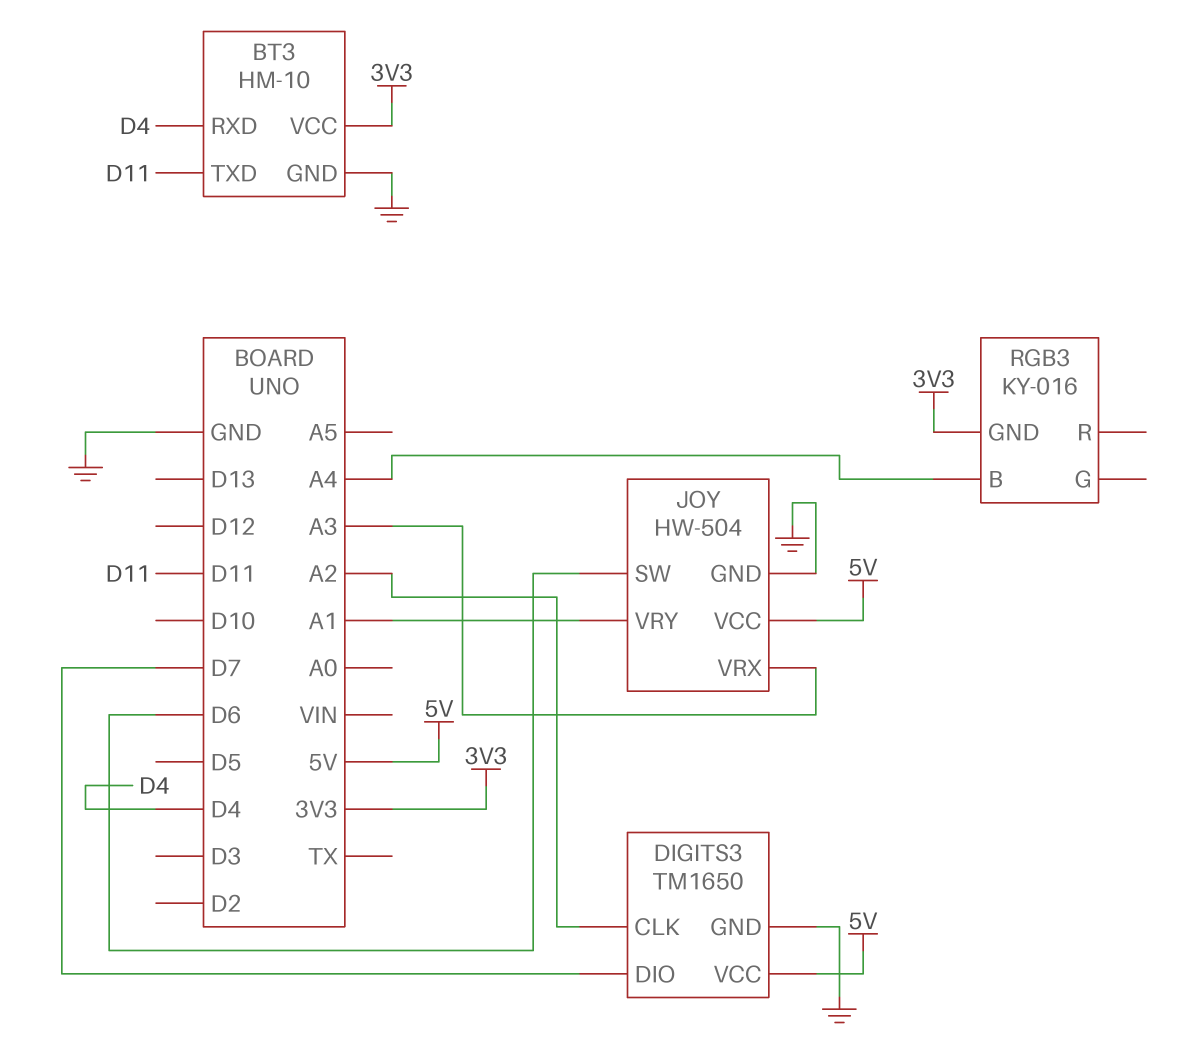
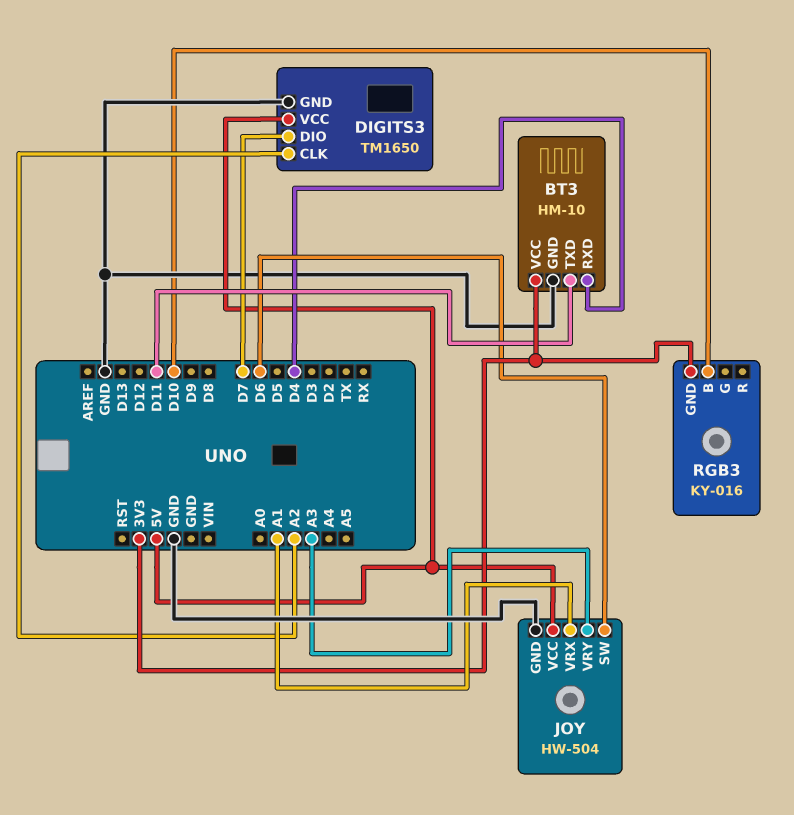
JOY pin VRX: A3 -> A1
JOY pin VRY: A1 -> A3
RGB3 pin B: A4 -> D10

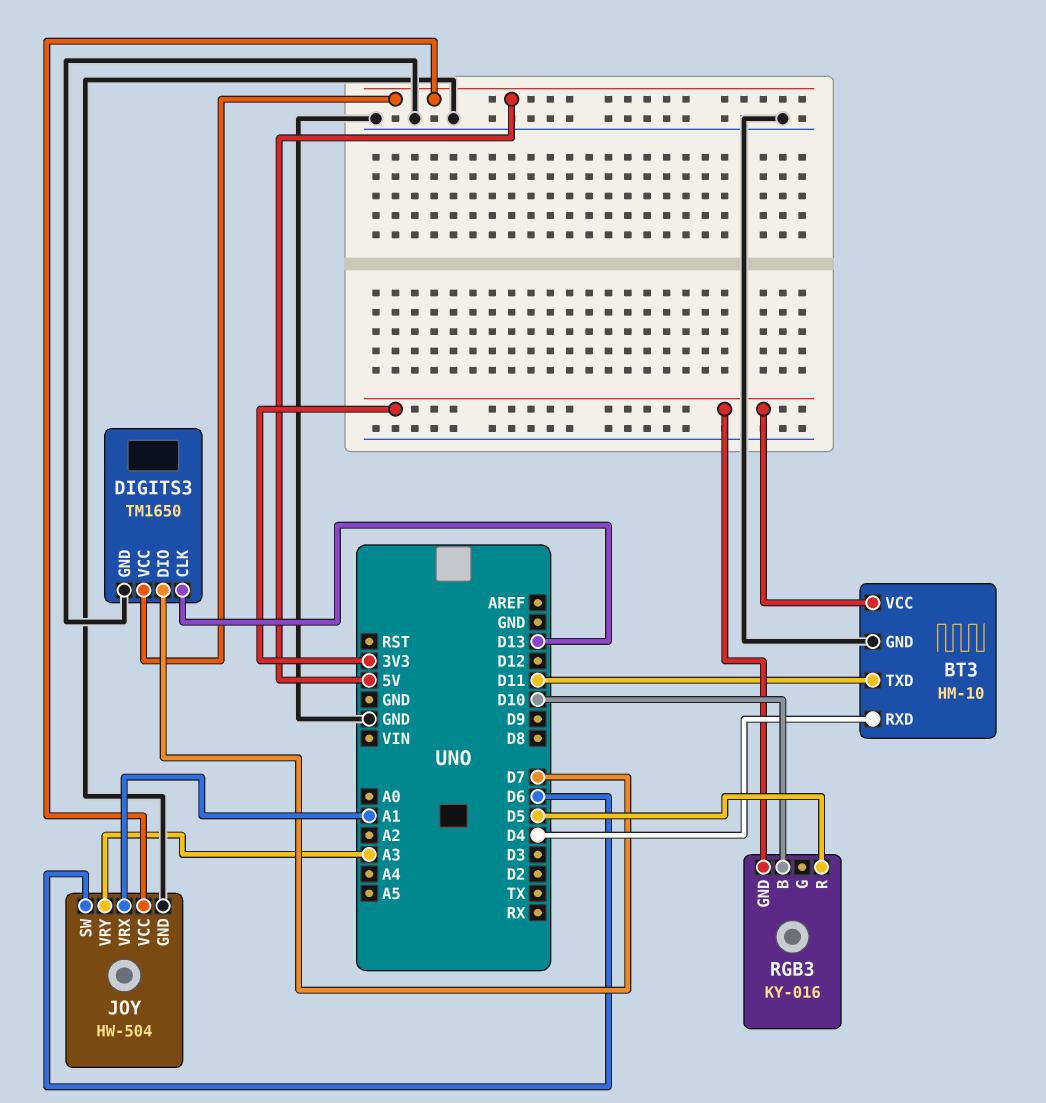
DIGITS3 pin CLK: A2 -> D13
RGB3 pin R: none -> D5

